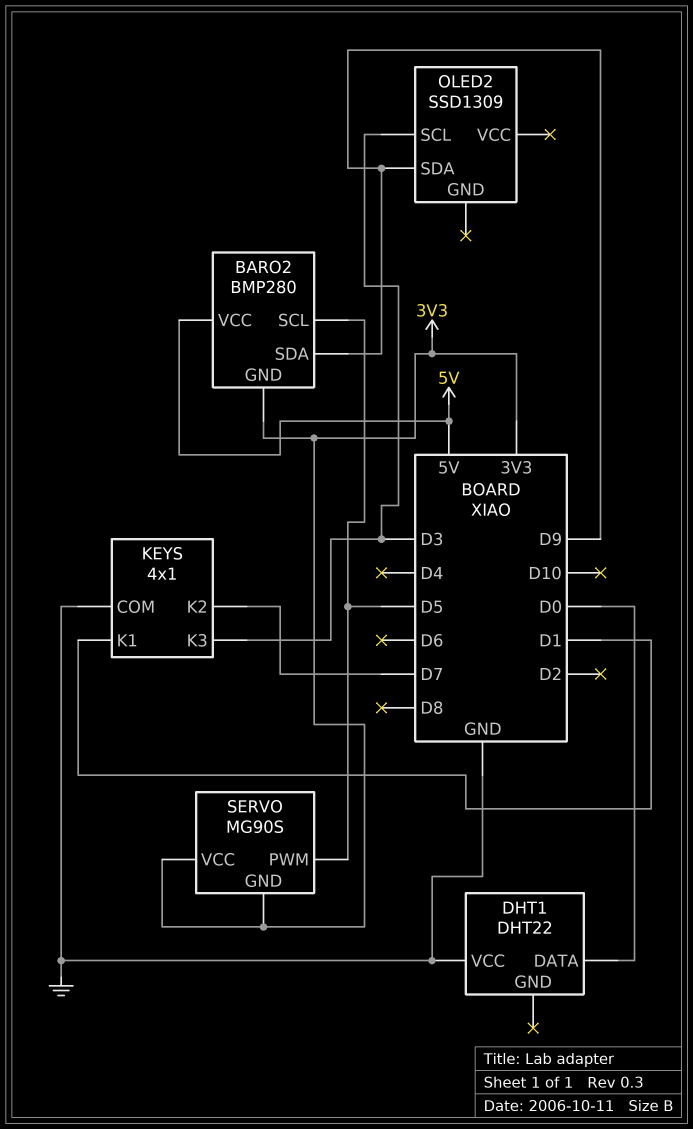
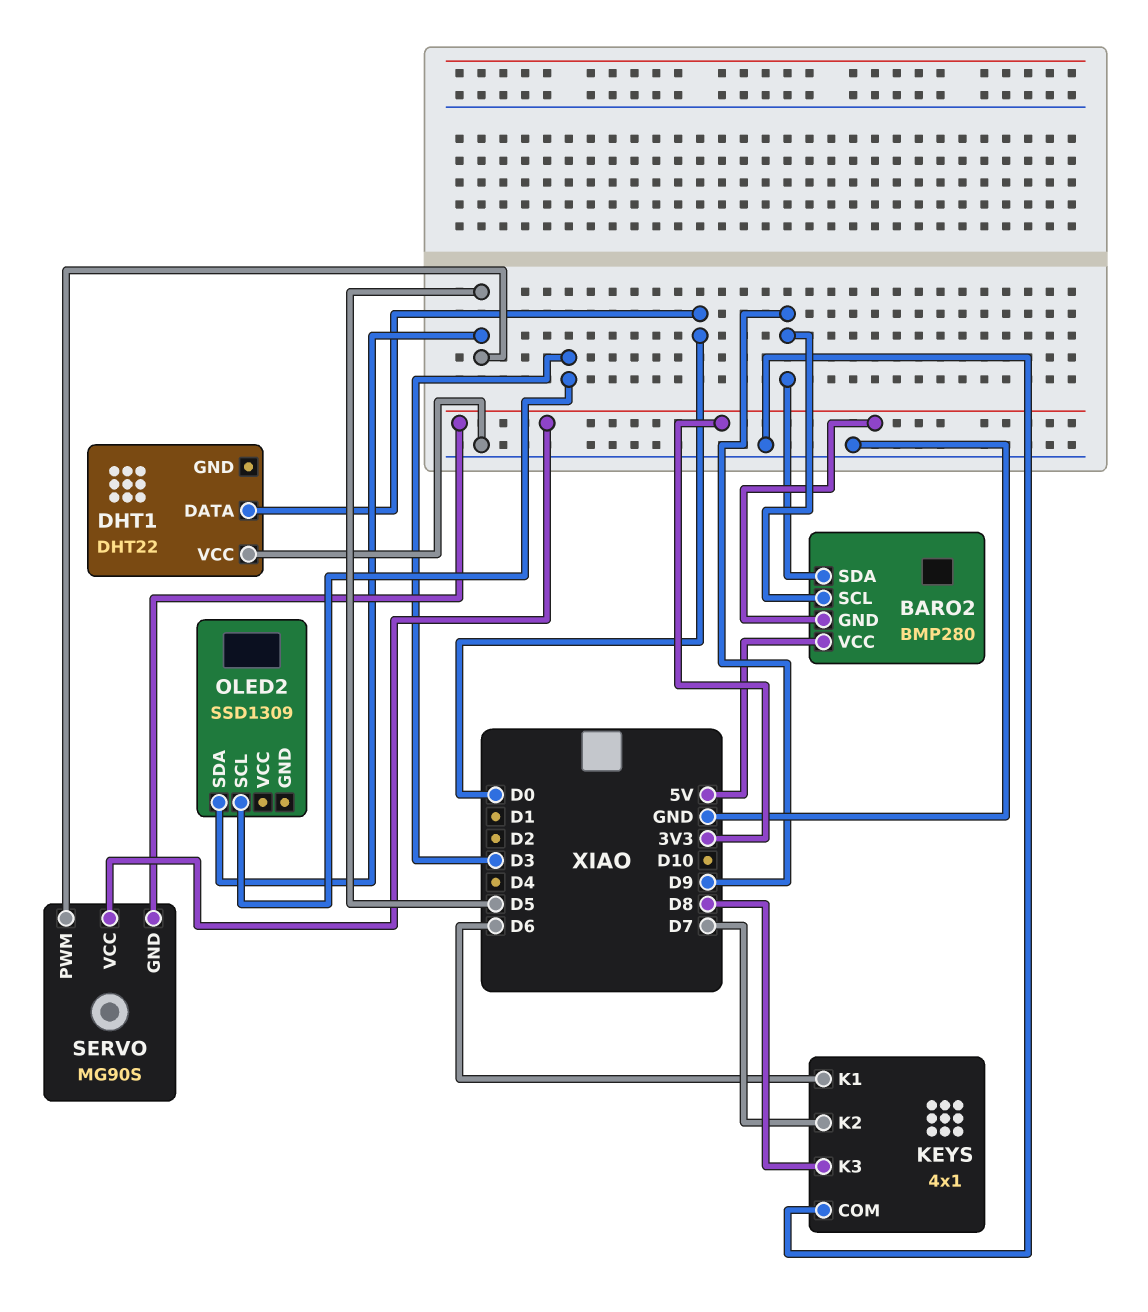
BARO2 pin SCL: D5 -> D9
KEYS pin K1: D1 -> D6
KEYS pin K3: D3 -> D8
OLED2 pin SDA: D9 -> D5

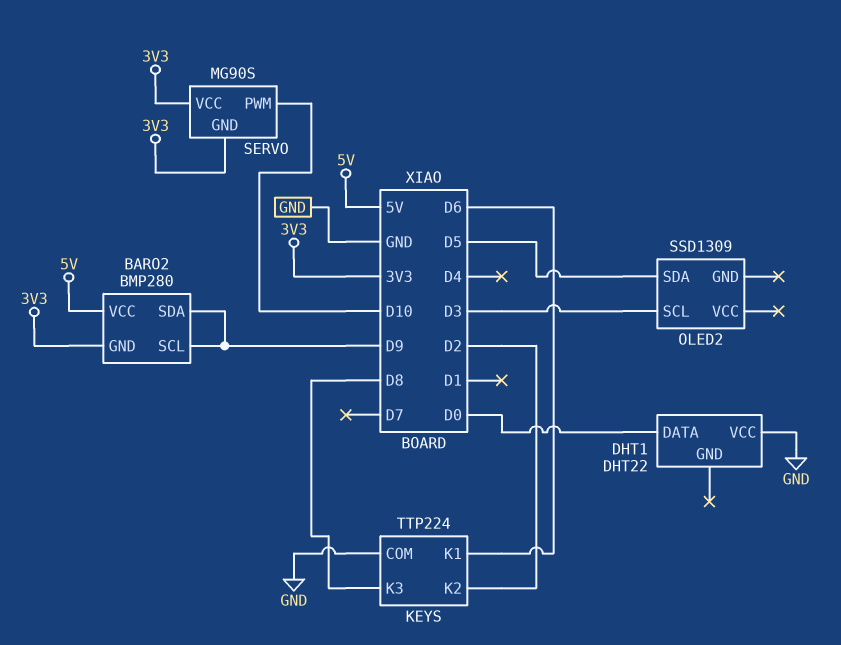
KEYS: 4x1 -> TTP224
KEYS pin K2: D7 -> D2
SERVO pin PWM: D5 -> D10

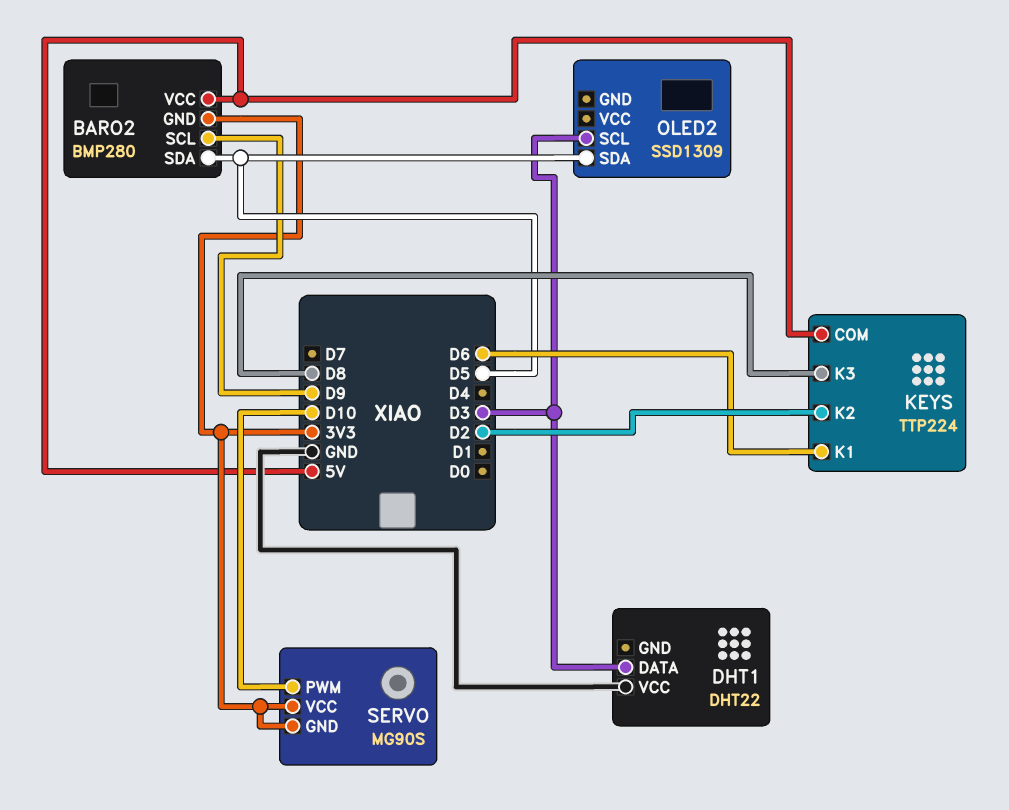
BARO2 pin SDA: D9 -> D5
DHT1 pin DATA: D0 -> D3
KEYS pin COM: GND -> 5V

